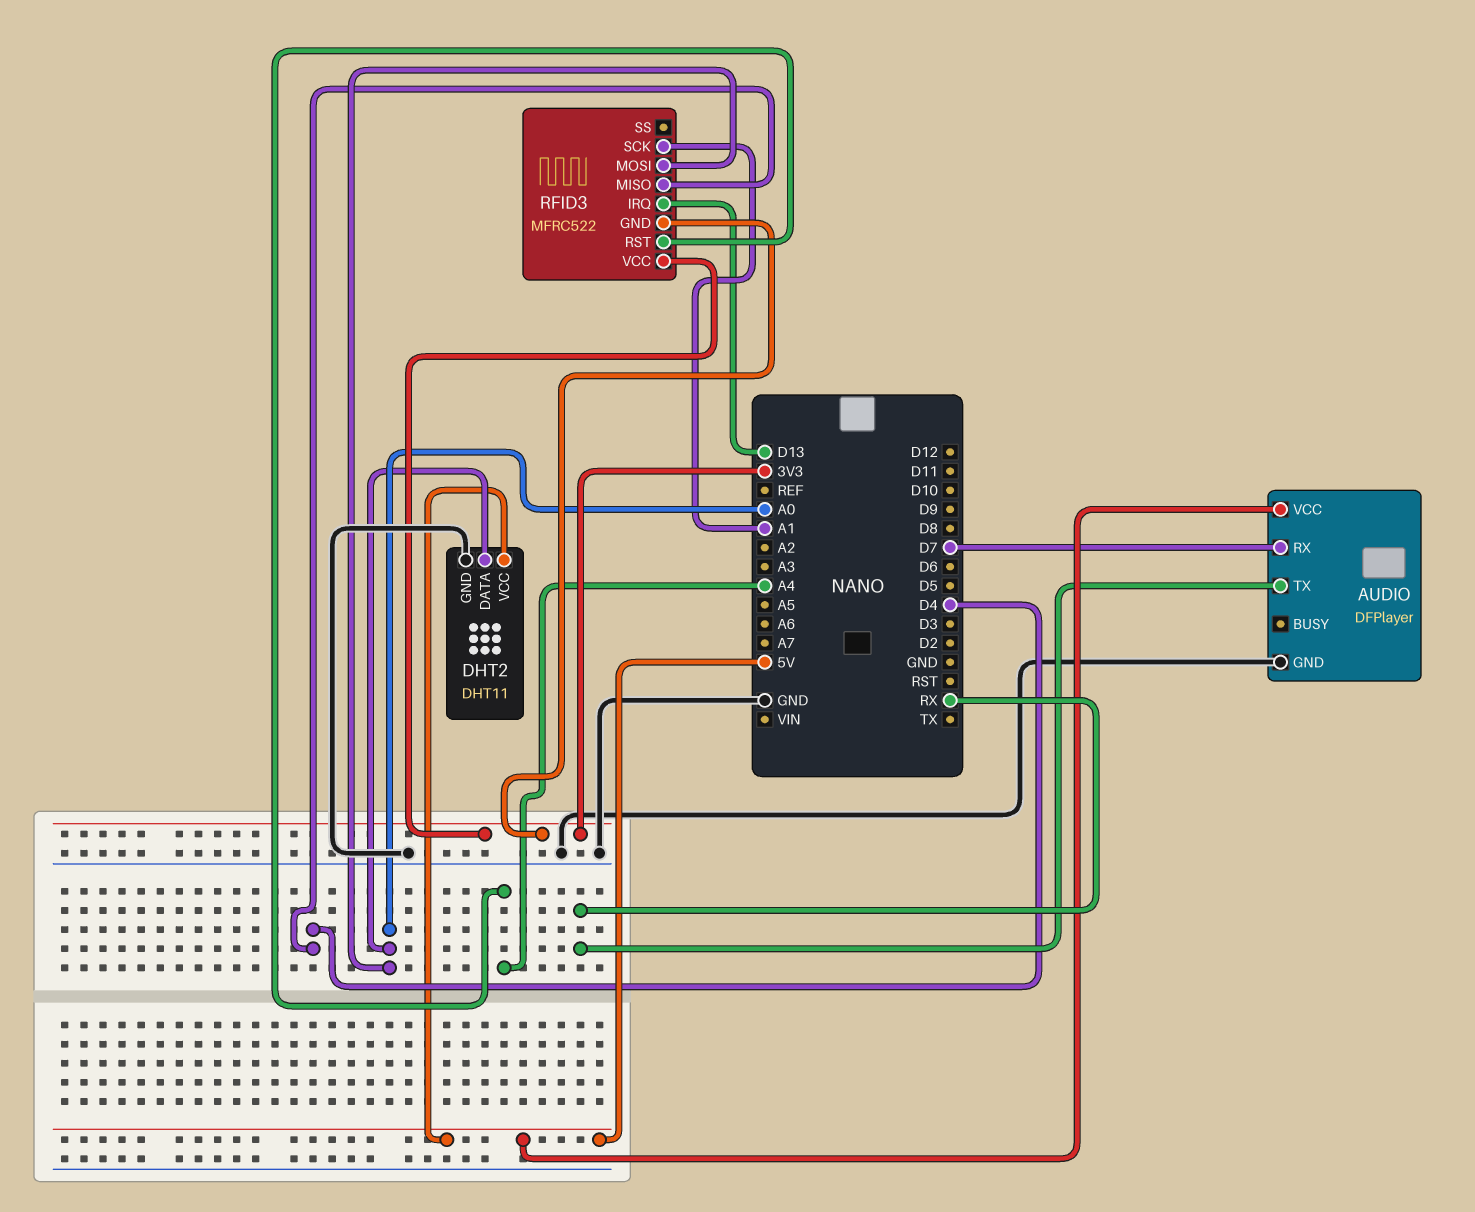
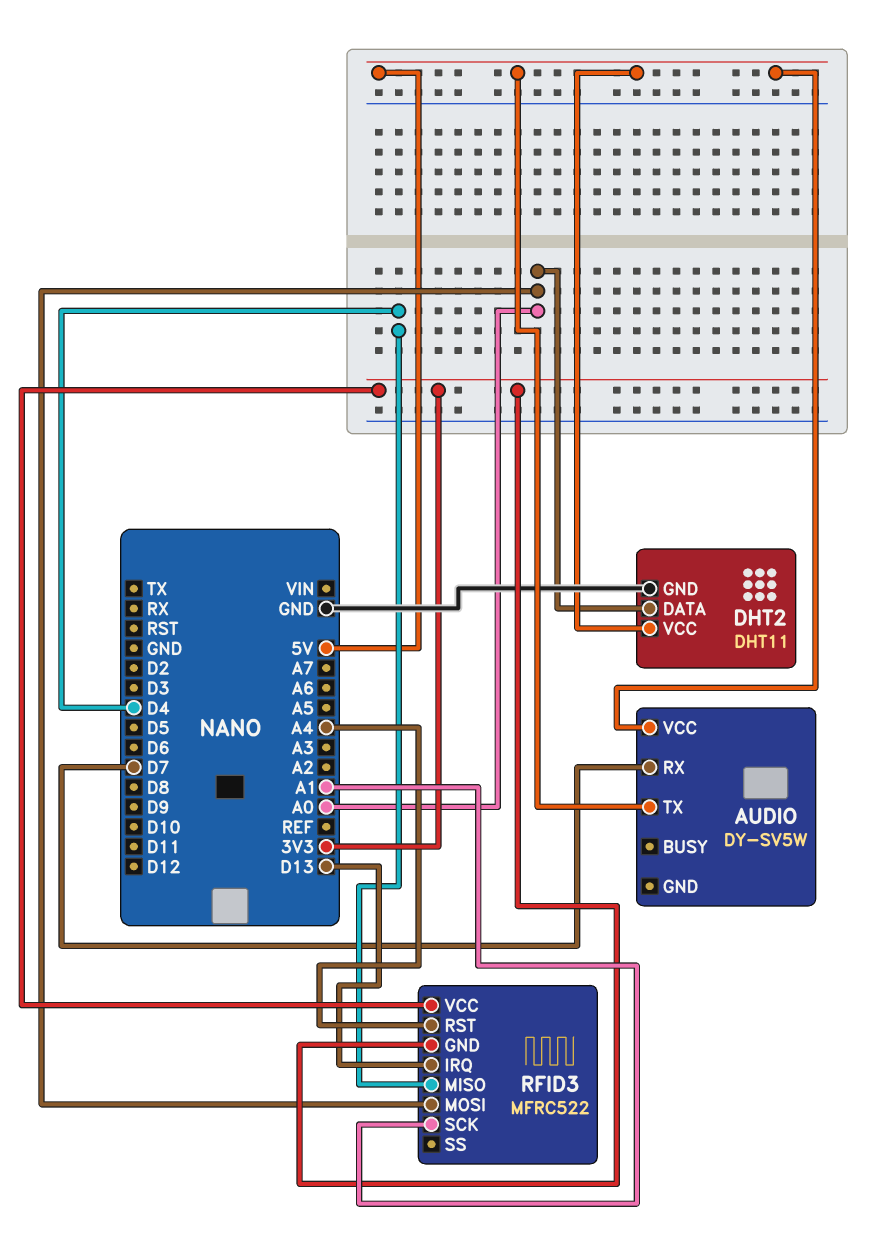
AUDIO: DFPlayer -> DY-SV5W
AUDIO pin GND: GND -> none
AUDIO pin TX: RX -> 5V

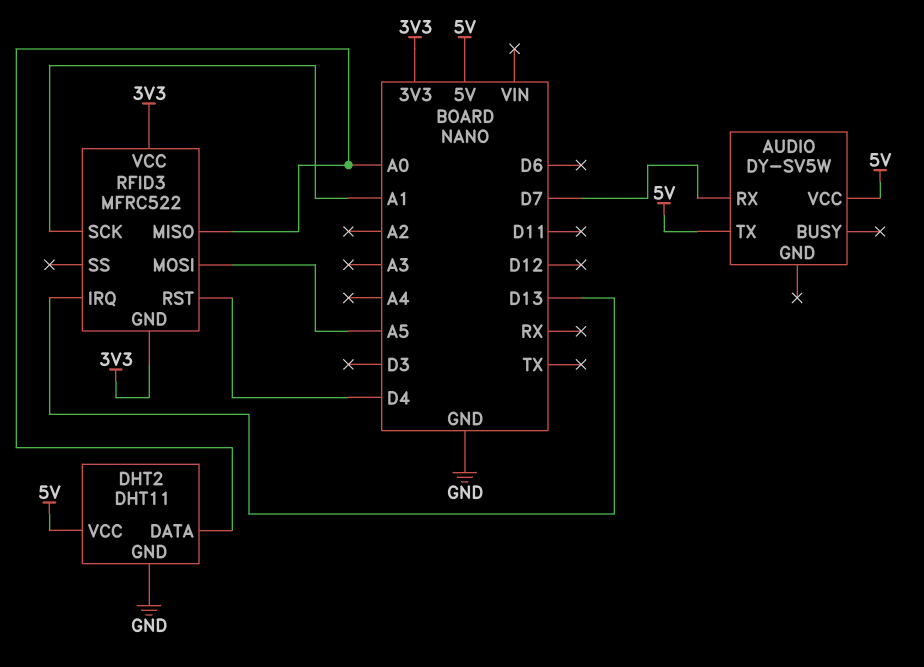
RFID3 pin MISO: D4 -> A0
RFID3 pin MOSI: A0 -> A5
RFID3 pin RST: A4 -> D4

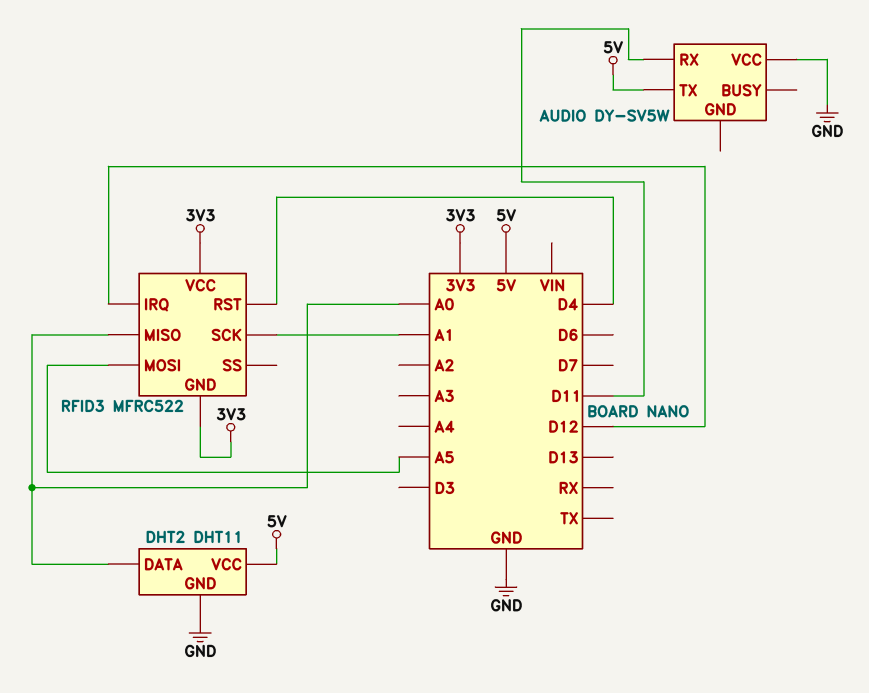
AUDIO pin RX: D7 -> D11
AUDIO pin VCC: 5V -> GND
RFID3 pin IRQ: D13 -> D12

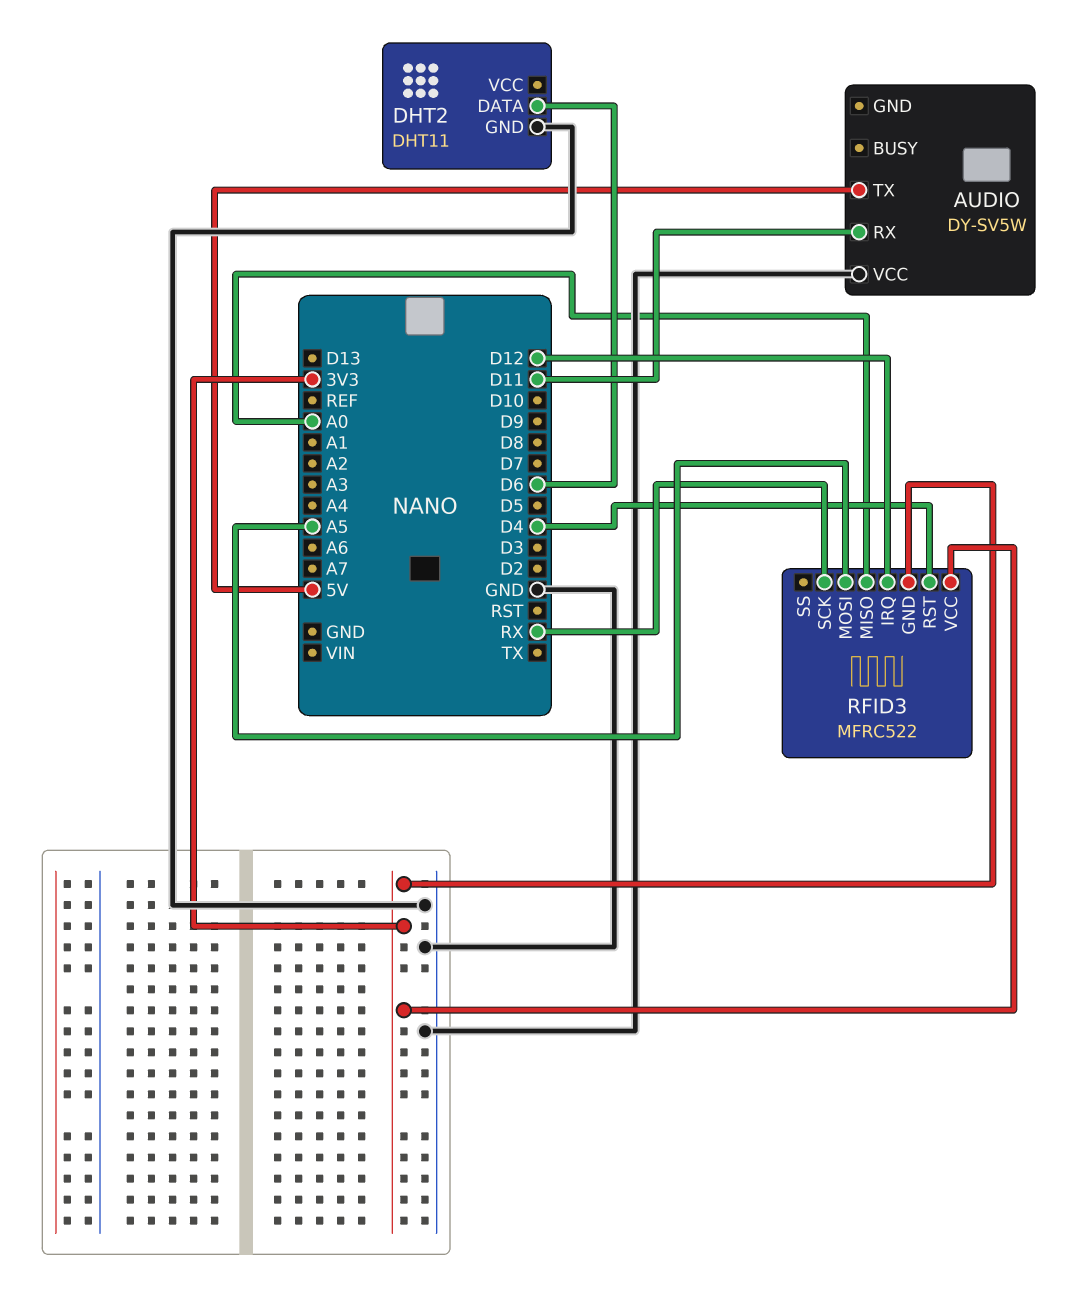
DHT2 pin DATA: A0 -> D6
DHT2 pin VCC: 5V -> none
RFID3 pin SCK: A1 -> RX

